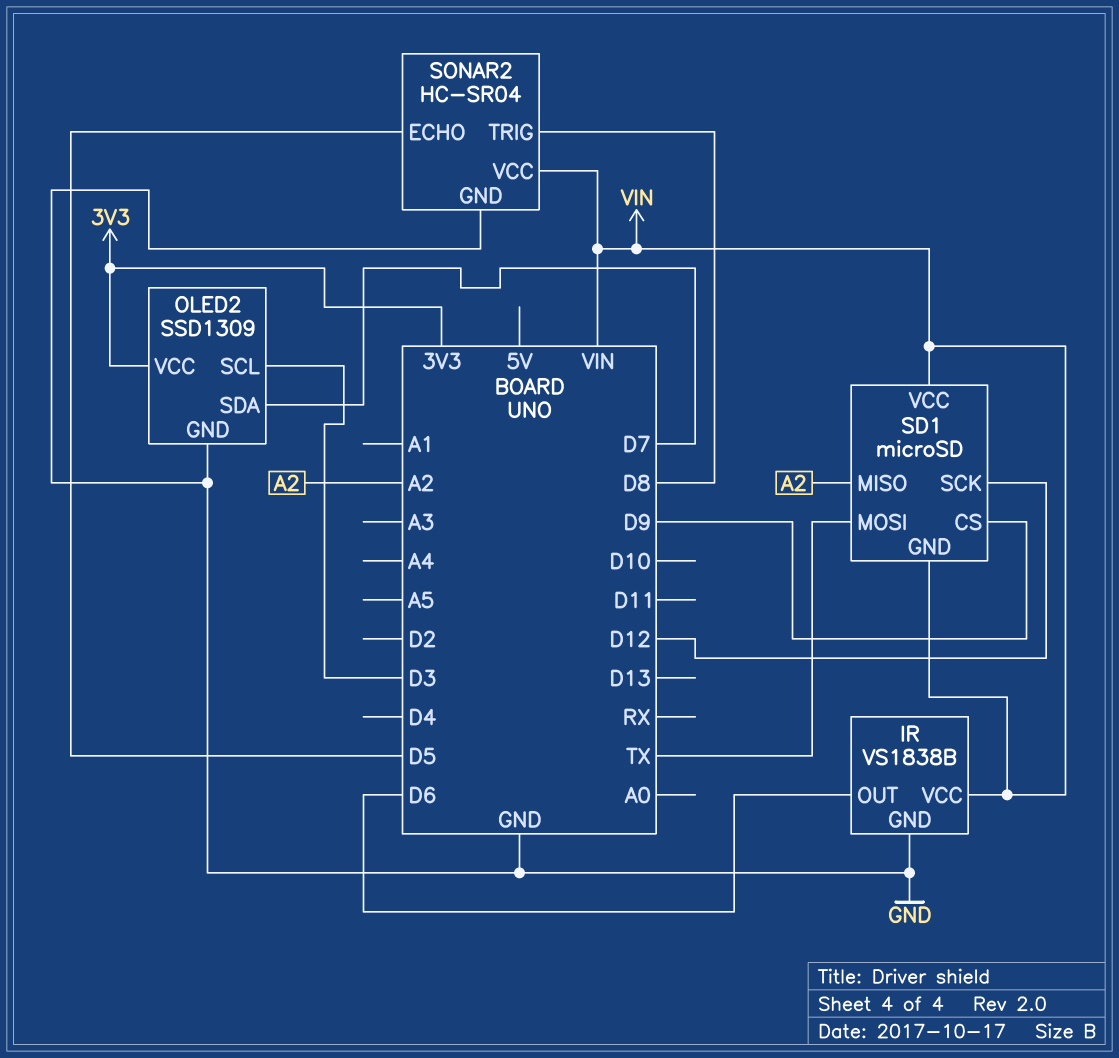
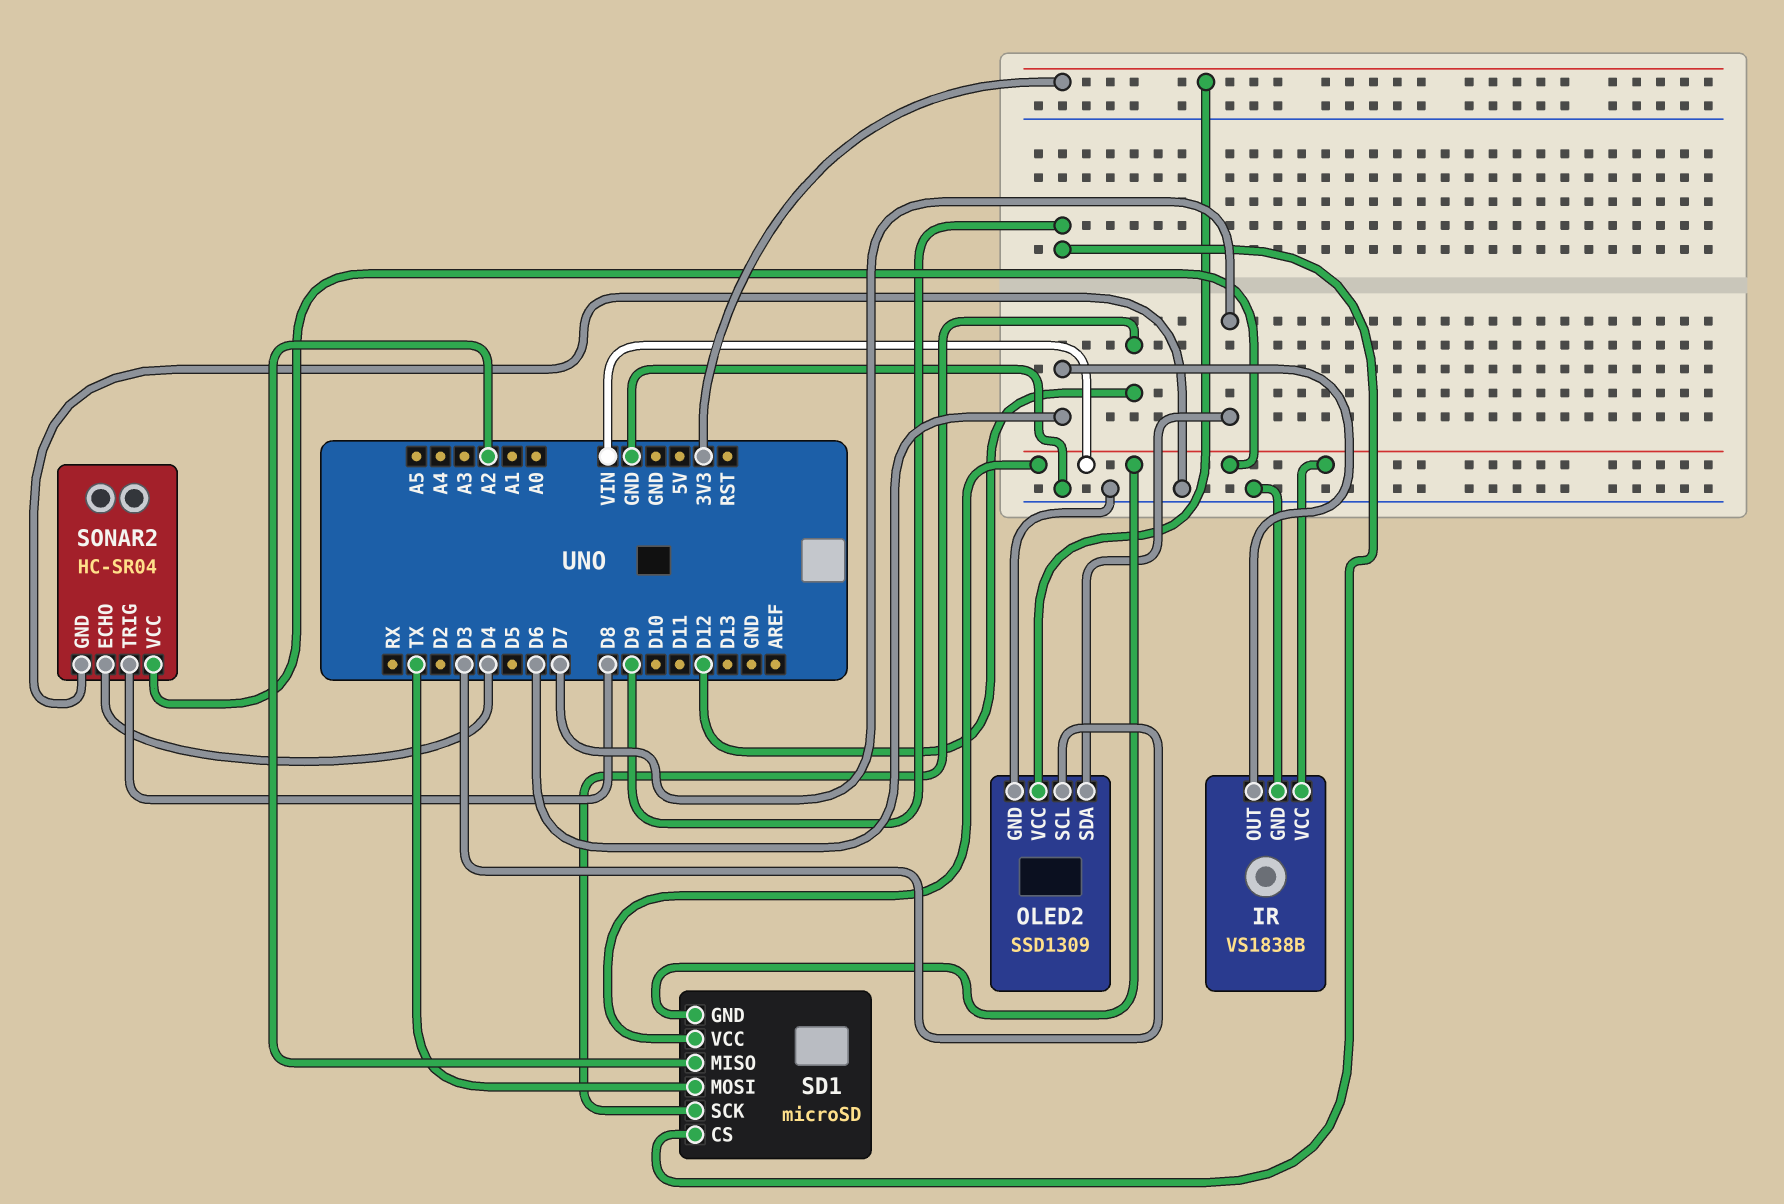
SONAR2 pin ECHO: D5 -> D4

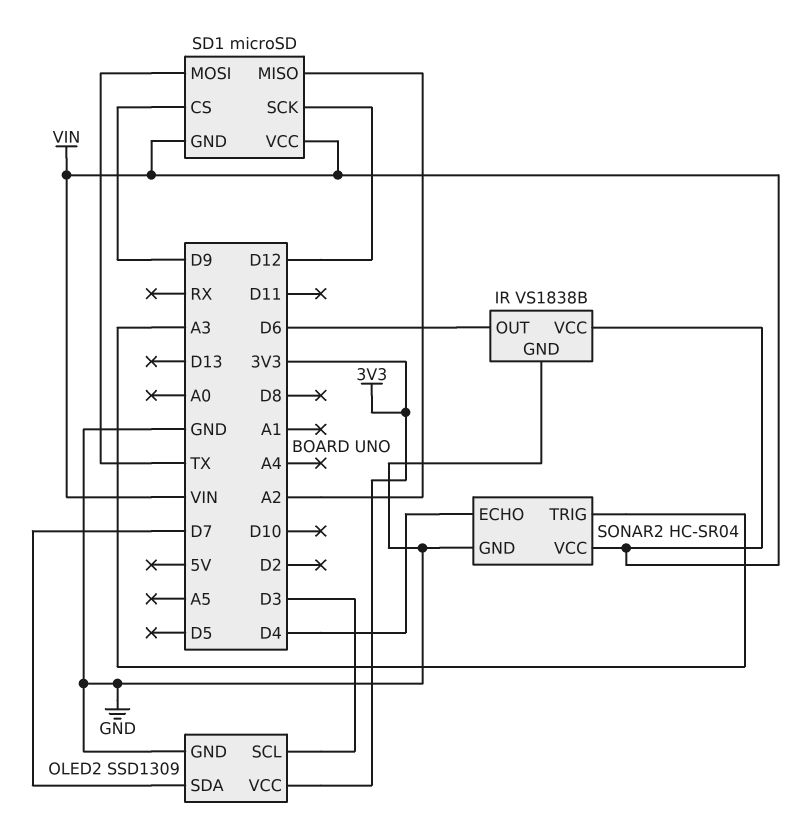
SONAR2 pin TRIG: D8 -> A3

